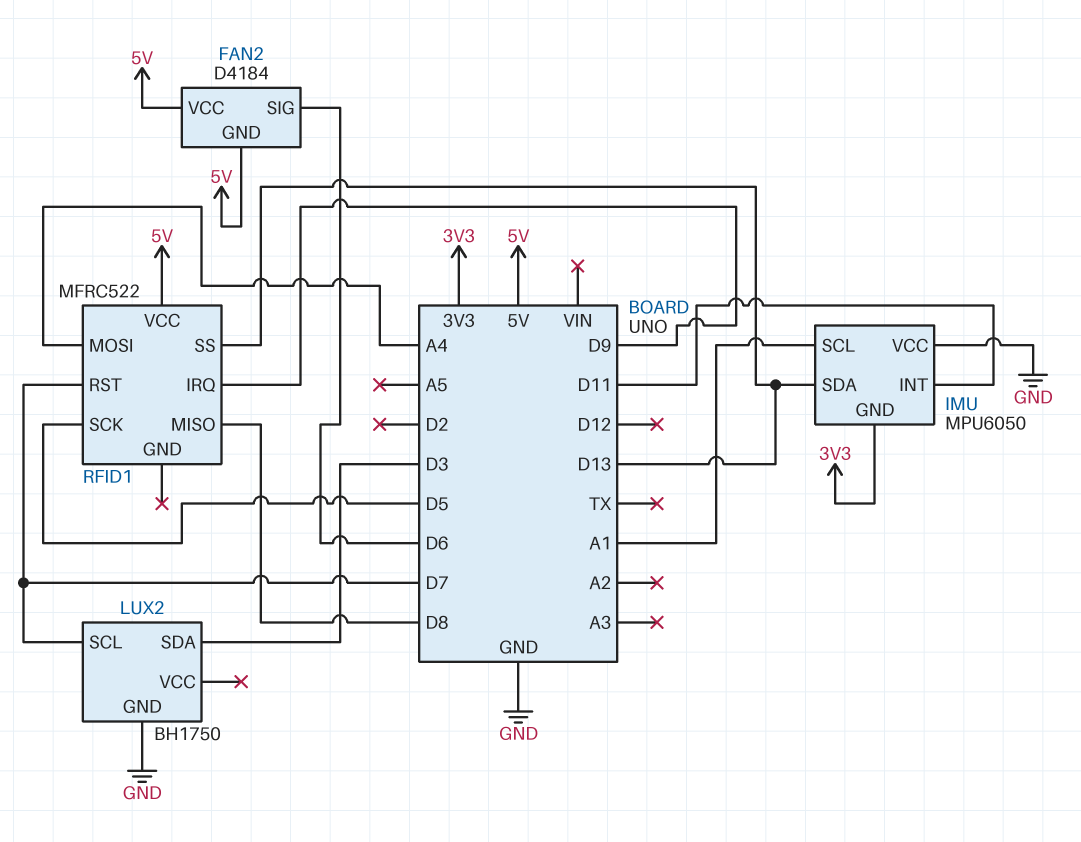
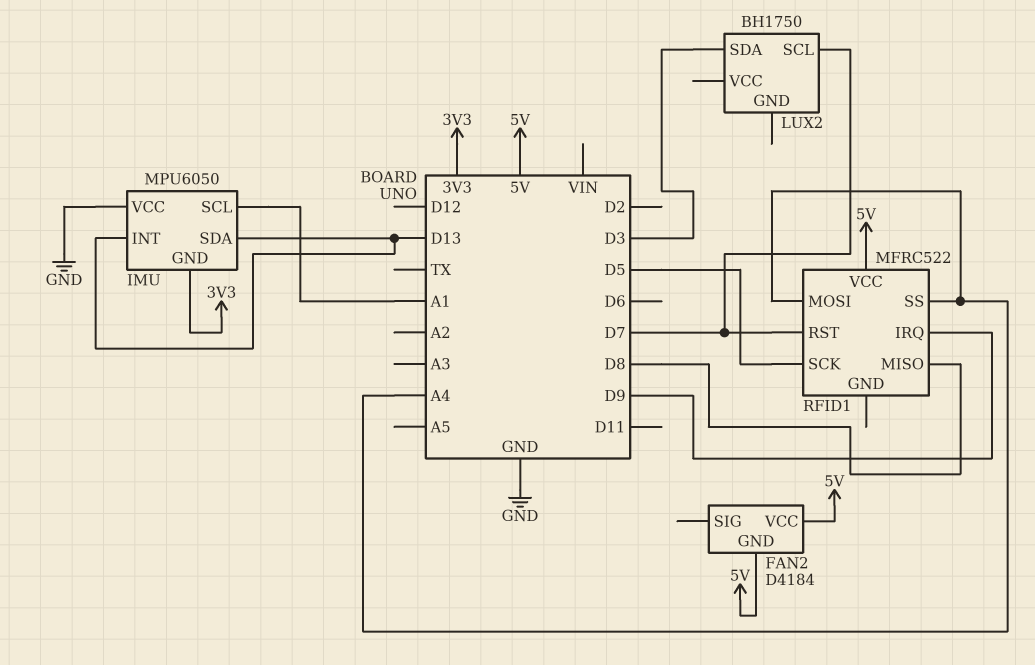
FAN2 pin SIG: D6 -> none
IMU pin INT: D11 -> D13
LUX2 pin GND: GND -> none
RFID1 pin SS: D13 -> A4

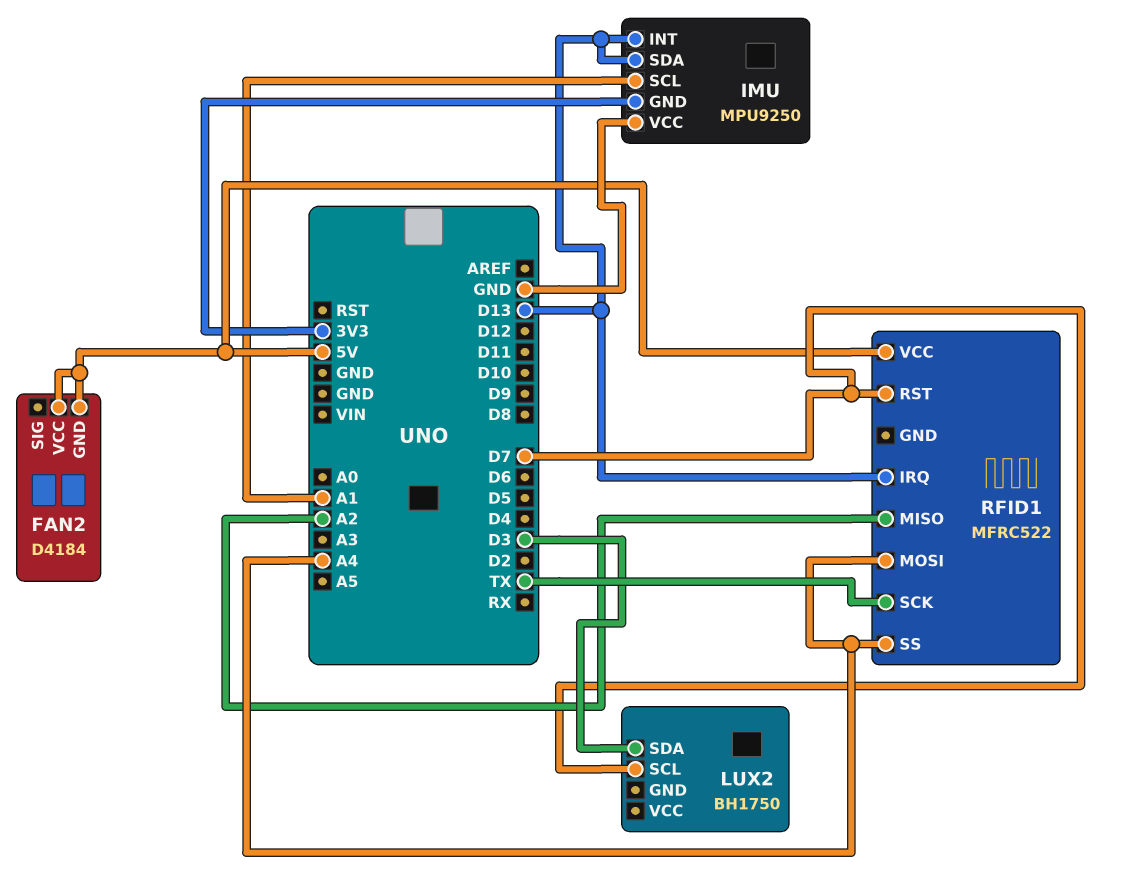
IMU: MPU6050 -> MPU9250
RFID1 pin IRQ: D9 -> D13
RFID1 pin MISO: D8 -> A2
RFID1 pin SCK: D5 -> TX

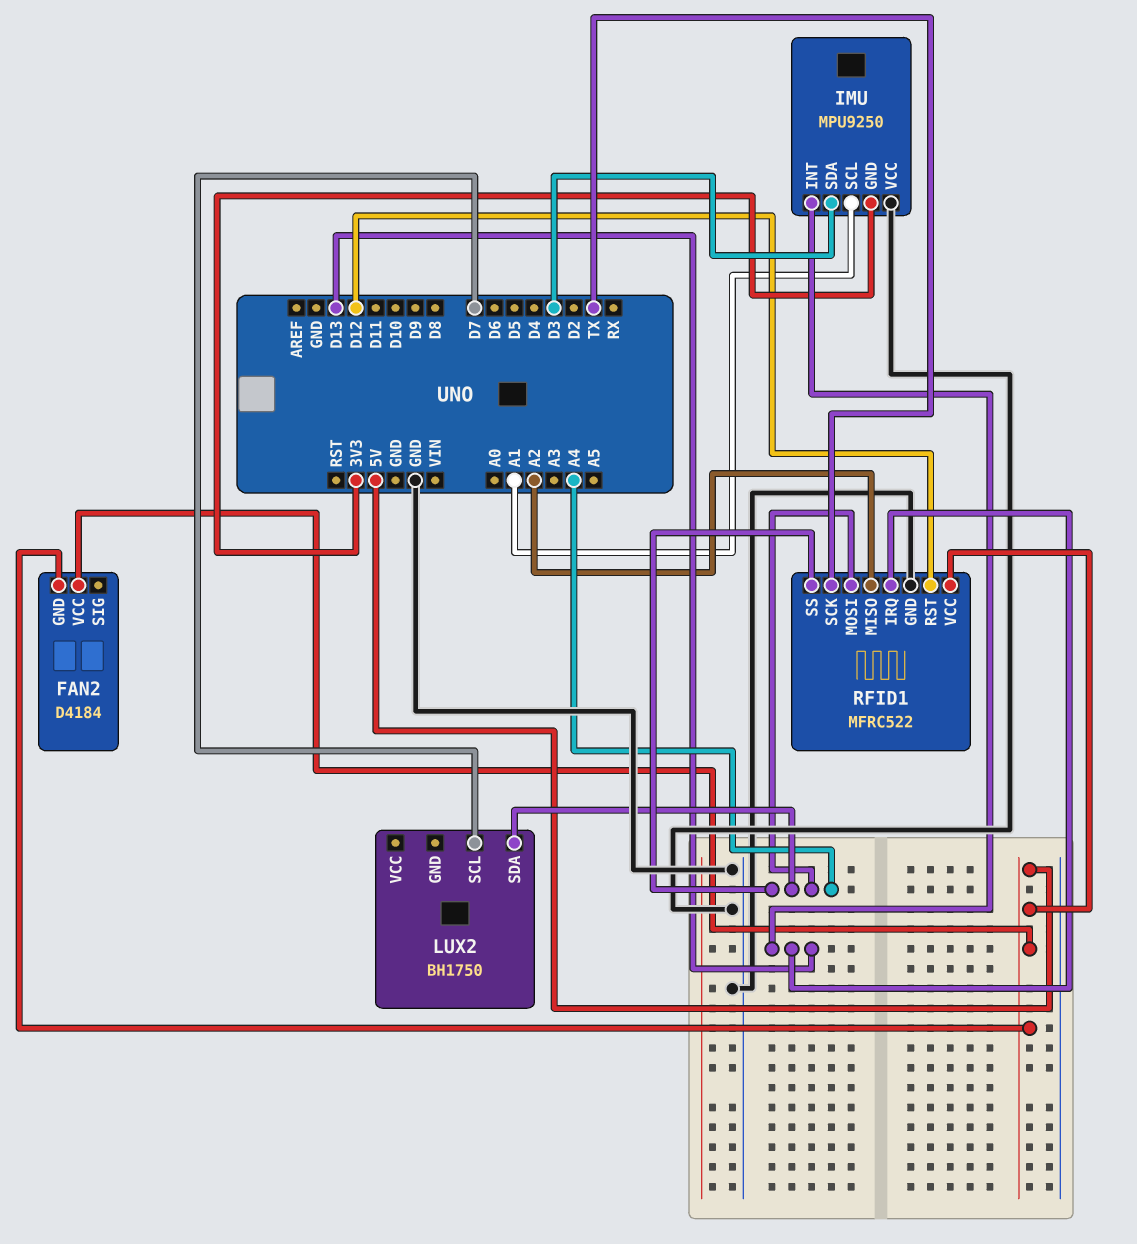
IMU pin SDA: D13 -> D3
LUX2 pin SDA: D3 -> A4
RFID1 pin GND: none -> GND
RFID1 pin RST: D7 -> D12

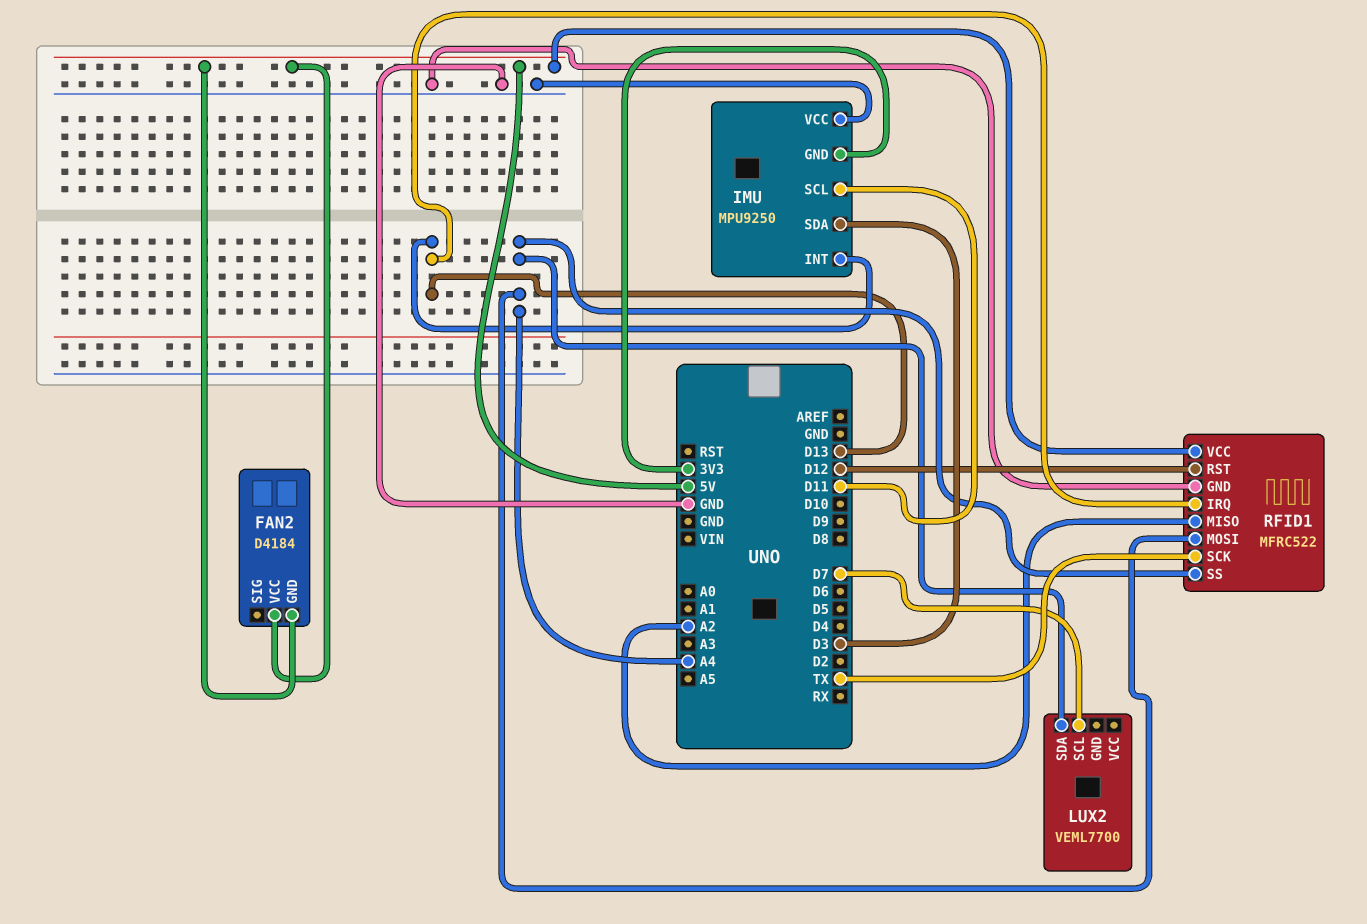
IMU pin SCL: A1 -> D11
LUX2: BH1750 -> VEML7700

